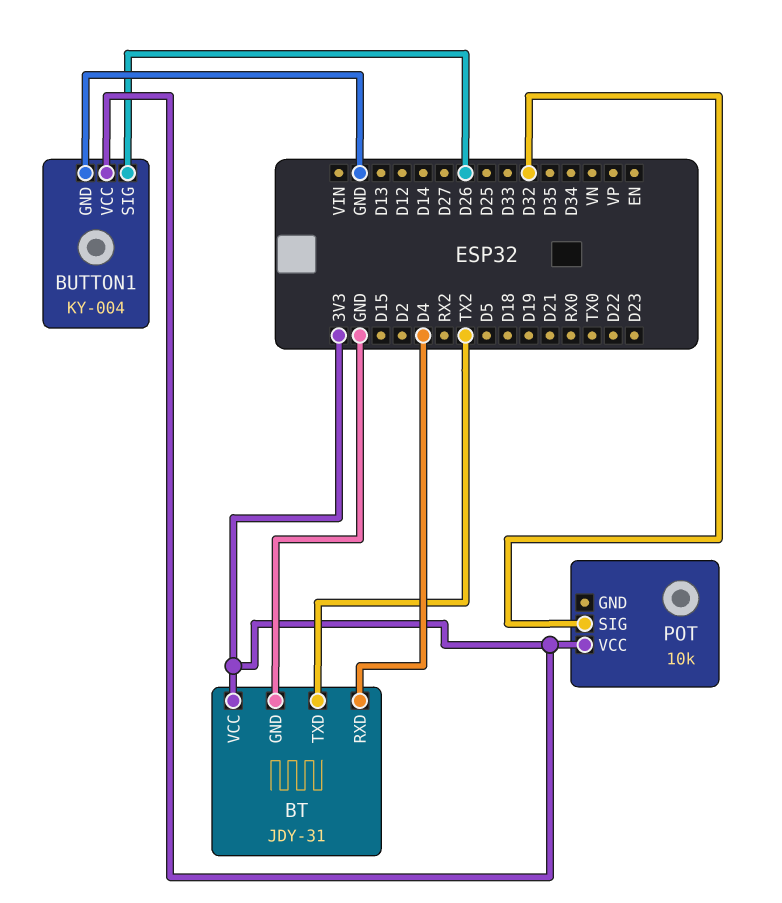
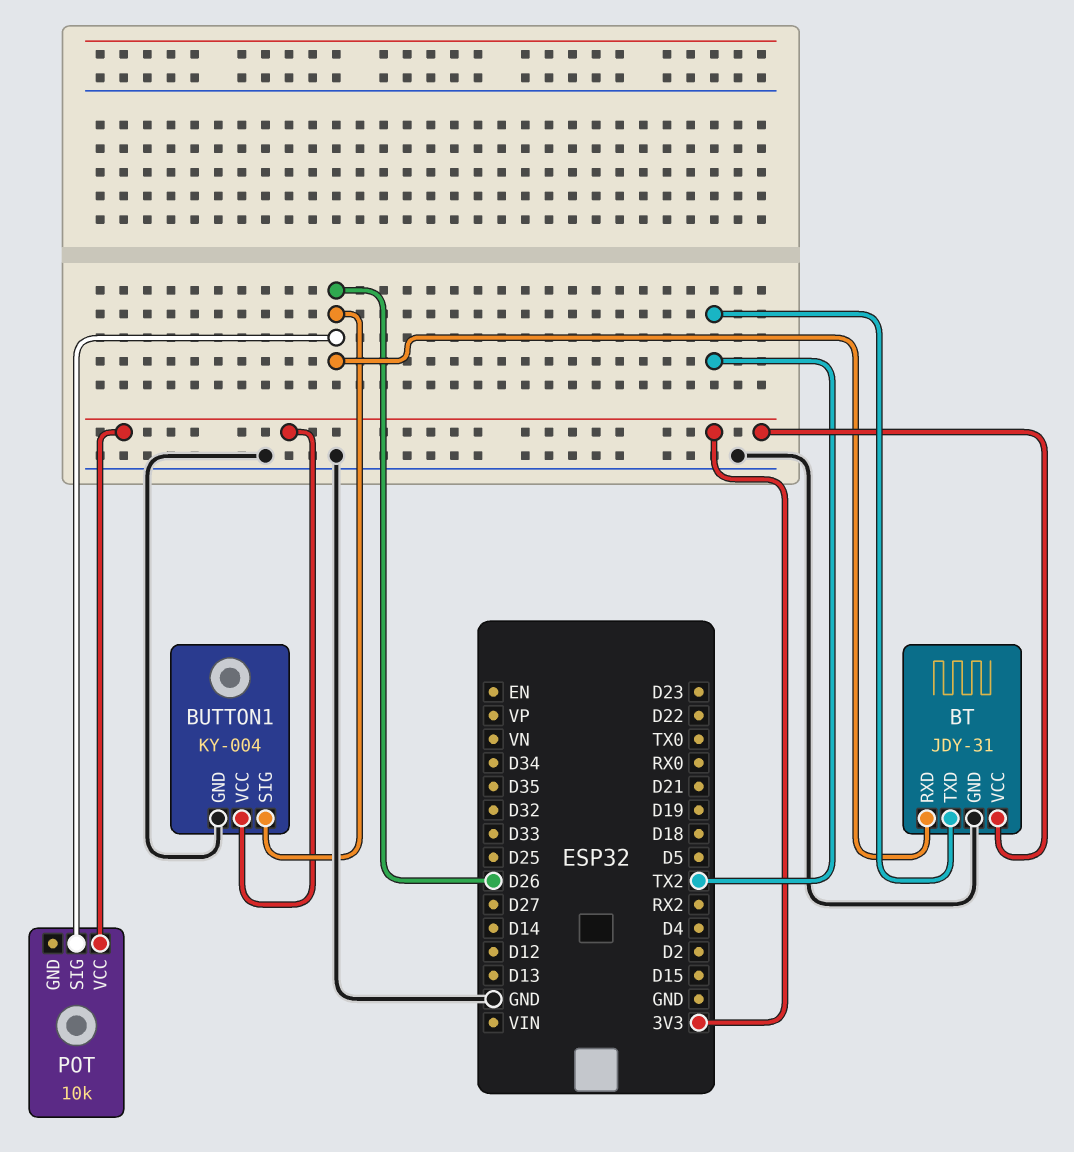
BT pin RXD: D4 -> D26
POT pin SIG: D32 -> D26

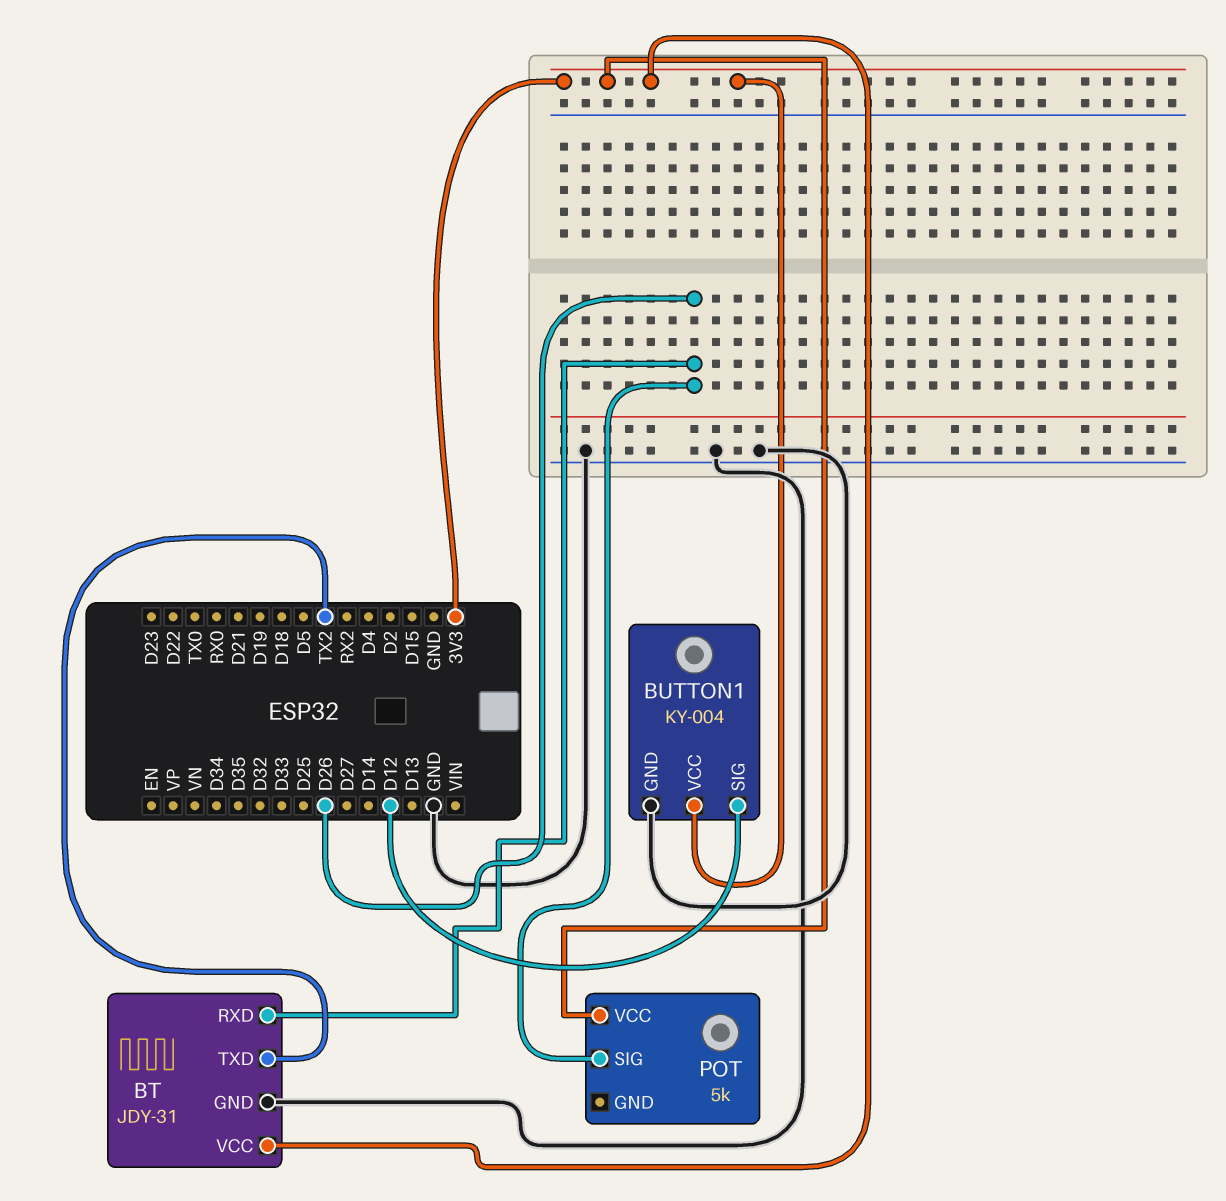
BUTTON1 pin SIG: D26 -> D12
POT: 10k -> 5k

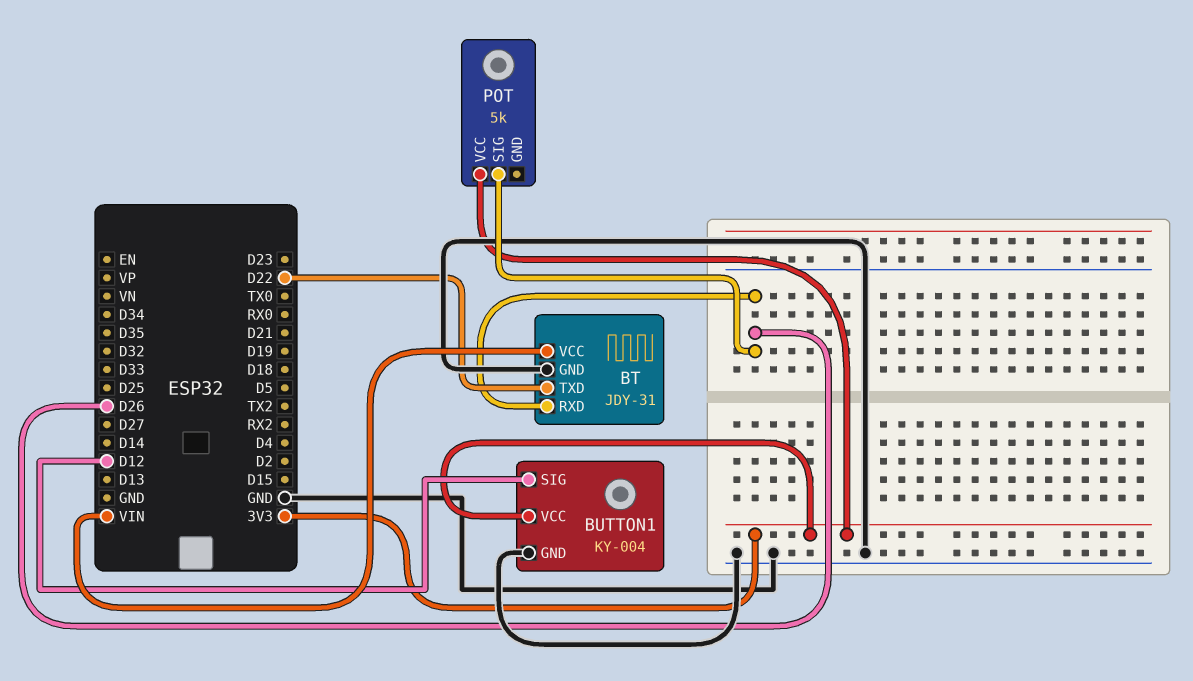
BT pin TXD: TX2 -> D22
BT pin VCC: 3V3 -> VIN

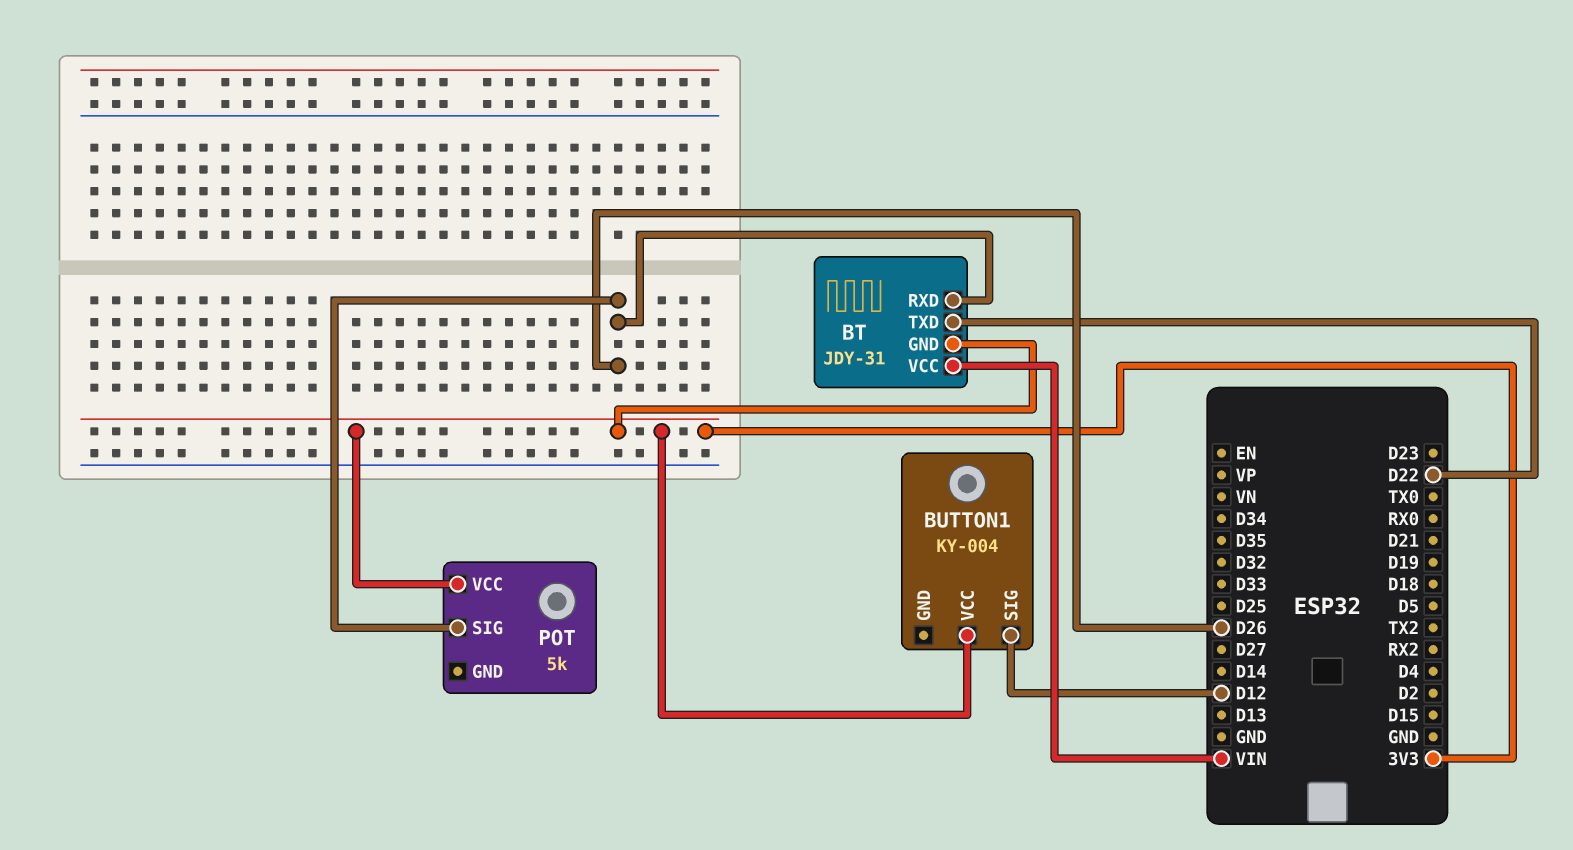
BT pin GND: GND -> 3V3
BUTTON1 pin GND: GND -> none

